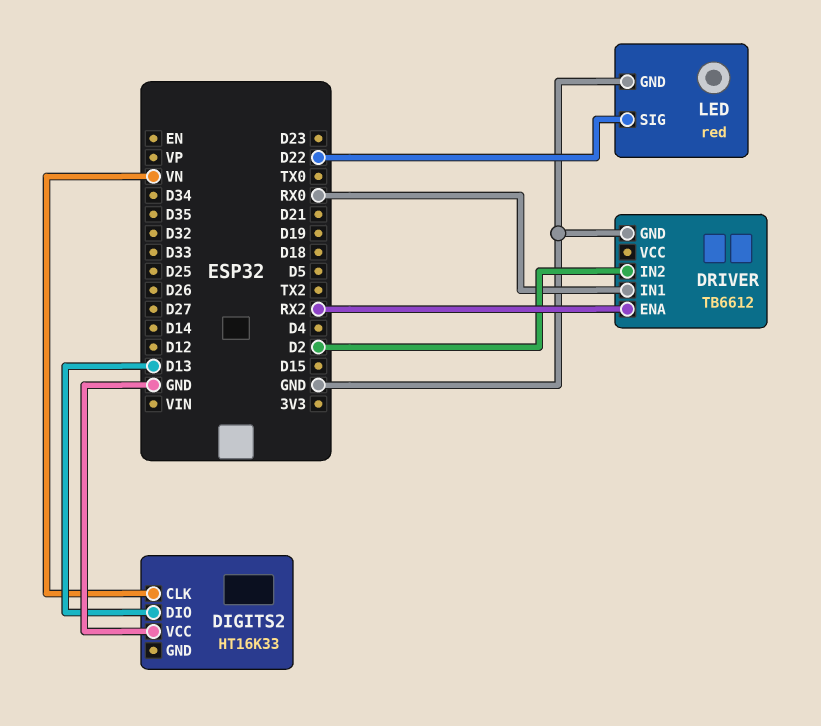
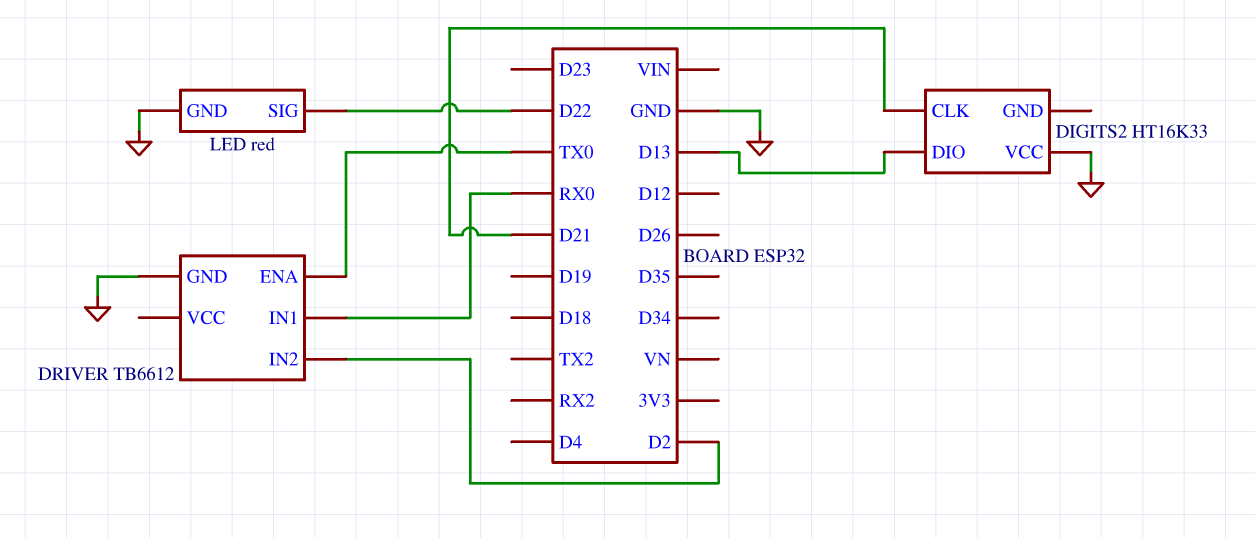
DIGITS2 pin CLK: VN -> D21
DRIVER pin ENA: RX2 -> TX0

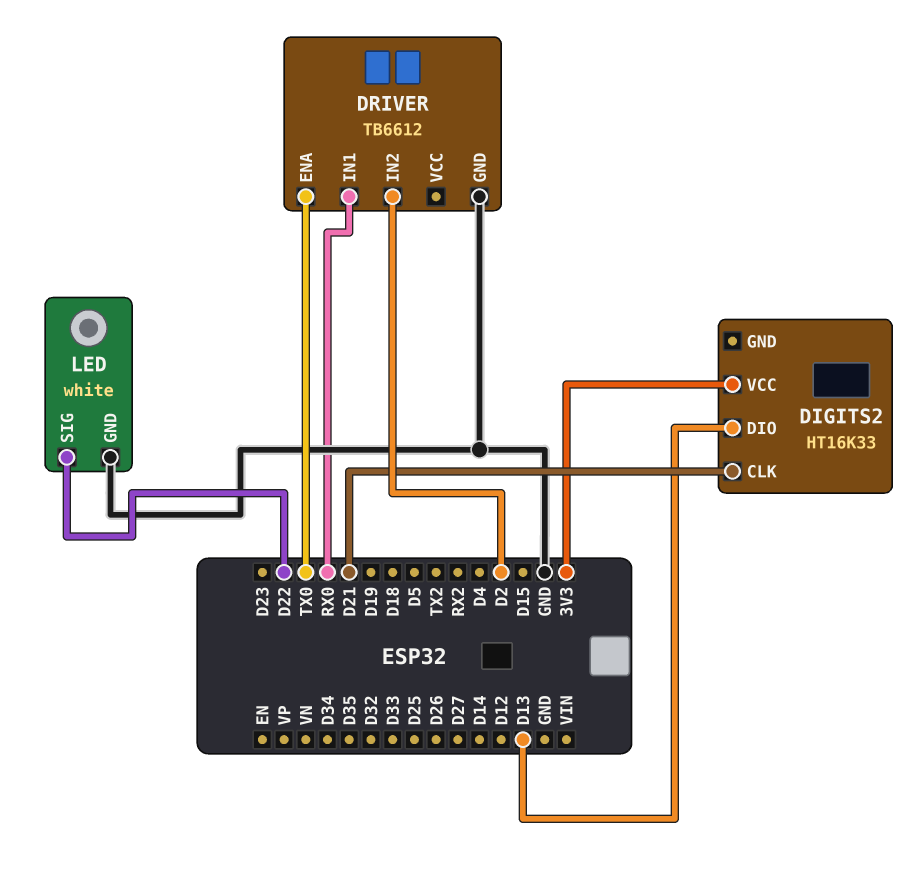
DIGITS2 pin VCC: GND -> 3V3
LED: red -> white

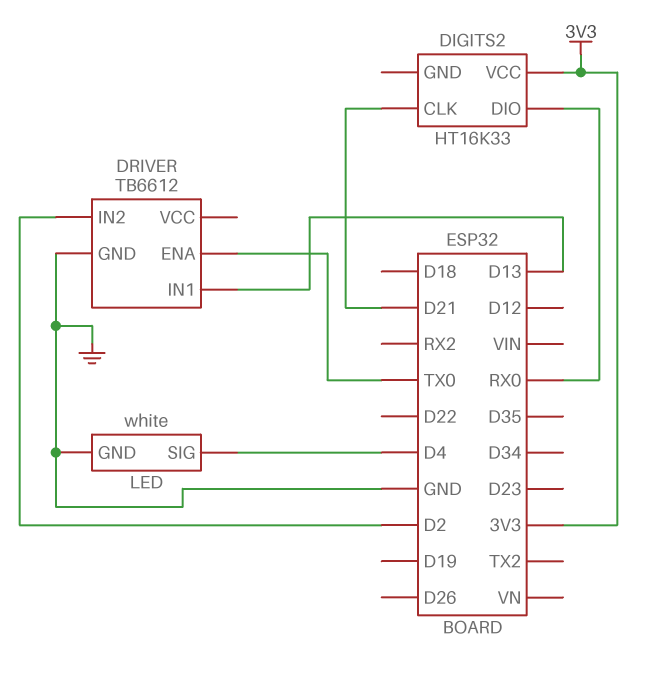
DIGITS2 pin DIO: D13 -> RX0
DRIVER pin IN1: RX0 -> D13
LED pin SIG: D22 -> D4

